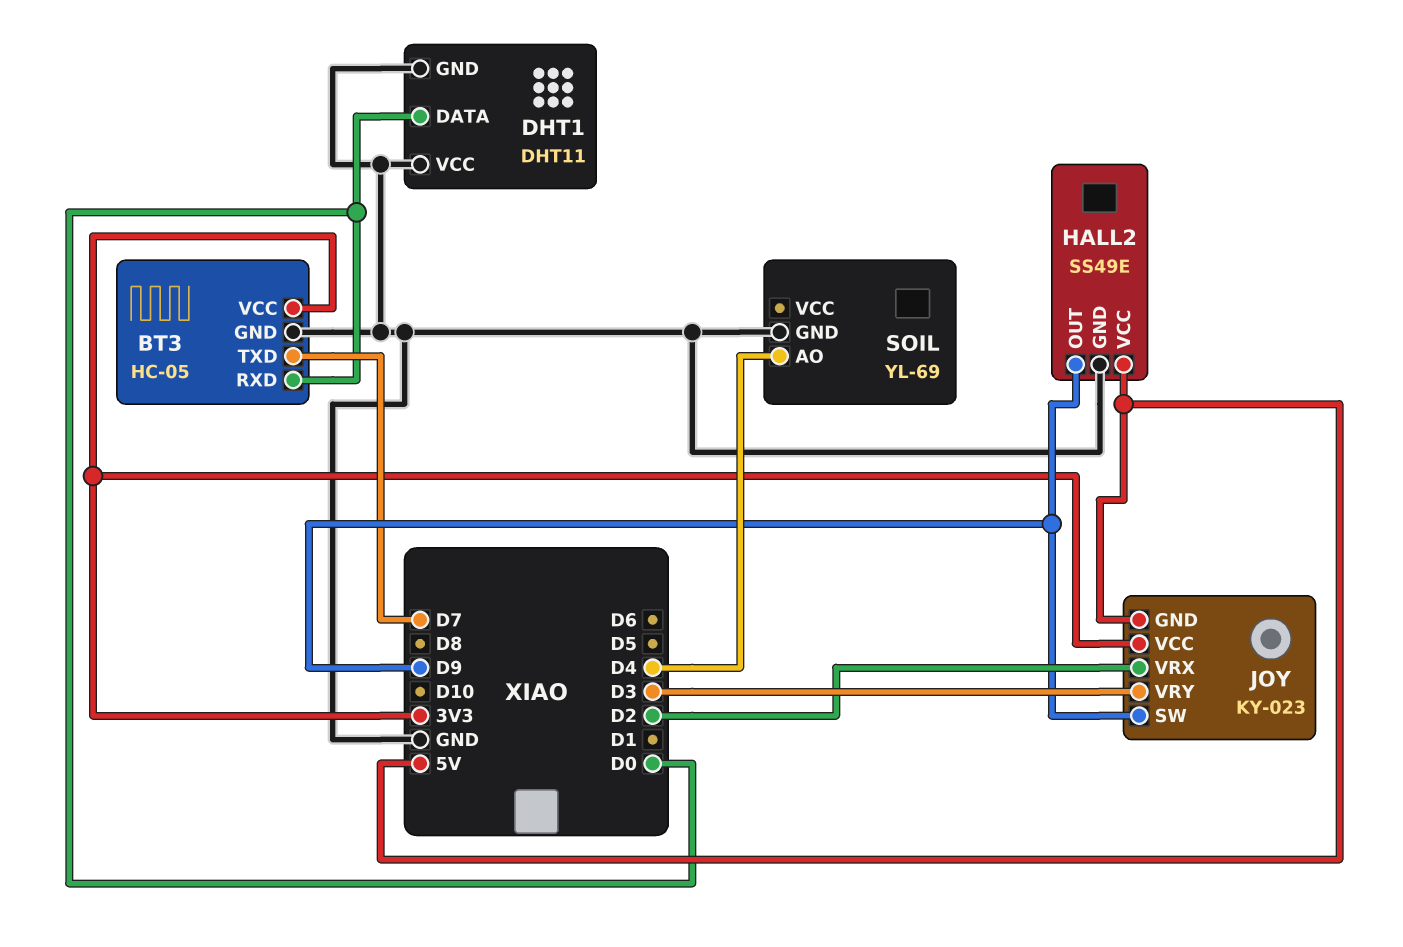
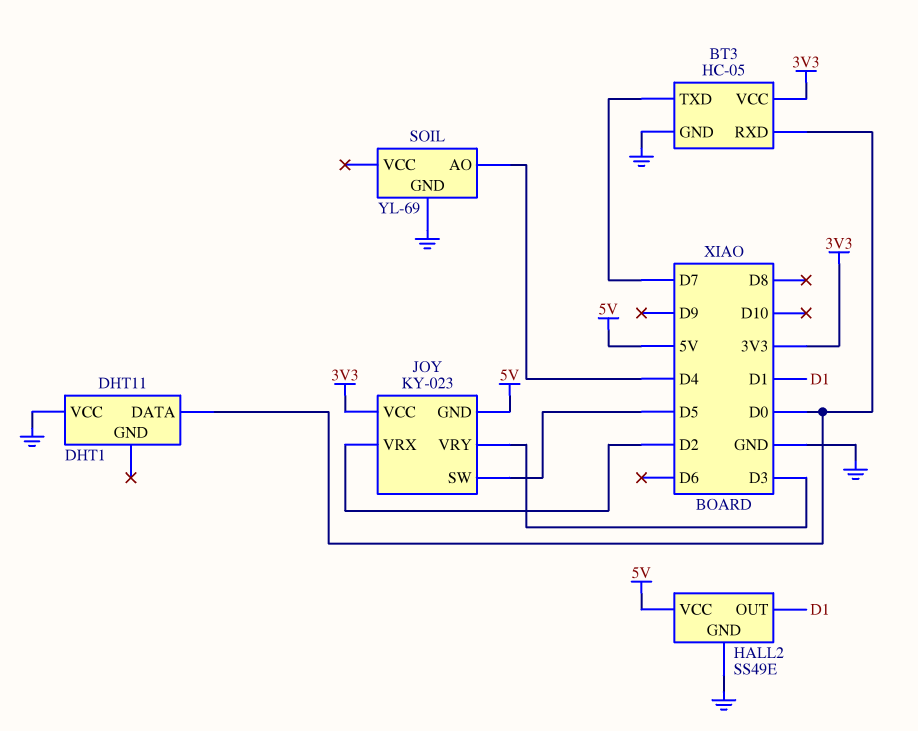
DHT1 pin GND: GND -> none
HALL2 pin OUT: D9 -> D1
JOY pin SW: D9 -> D5

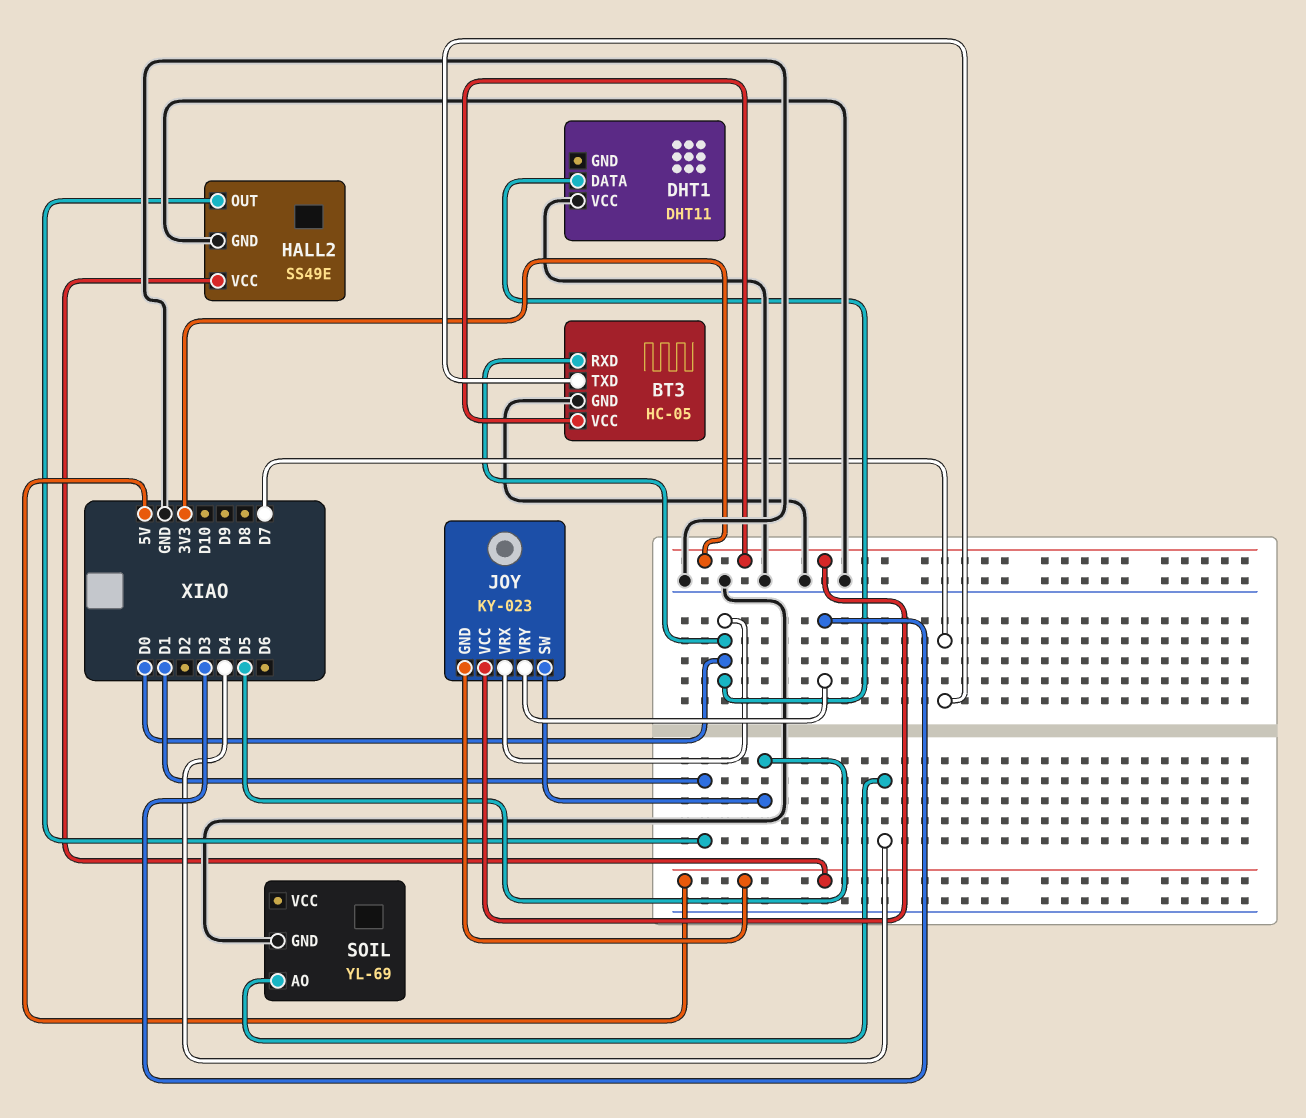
JOY pin VRX: D2 -> D0

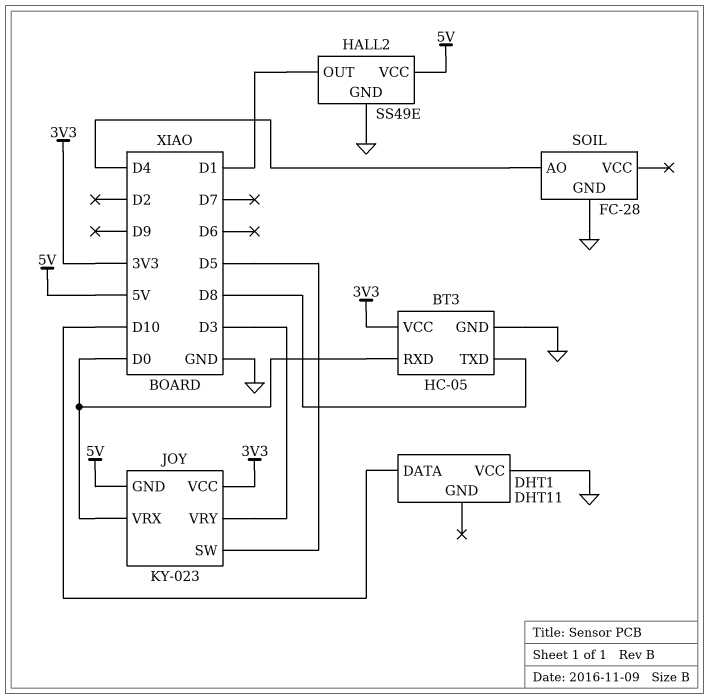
BT3 pin TXD: D7 -> D8
DHT1 pin DATA: D0 -> D10
SOIL: YL-69 -> FC-28

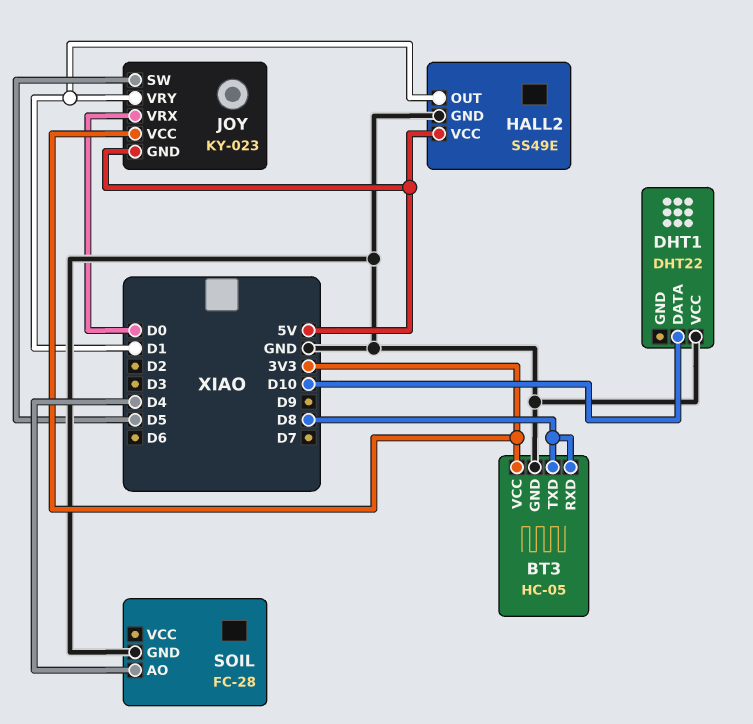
BT3 pin RXD: D0 -> D8
DHT1: DHT11 -> DHT22
JOY pin VRY: D3 -> D1

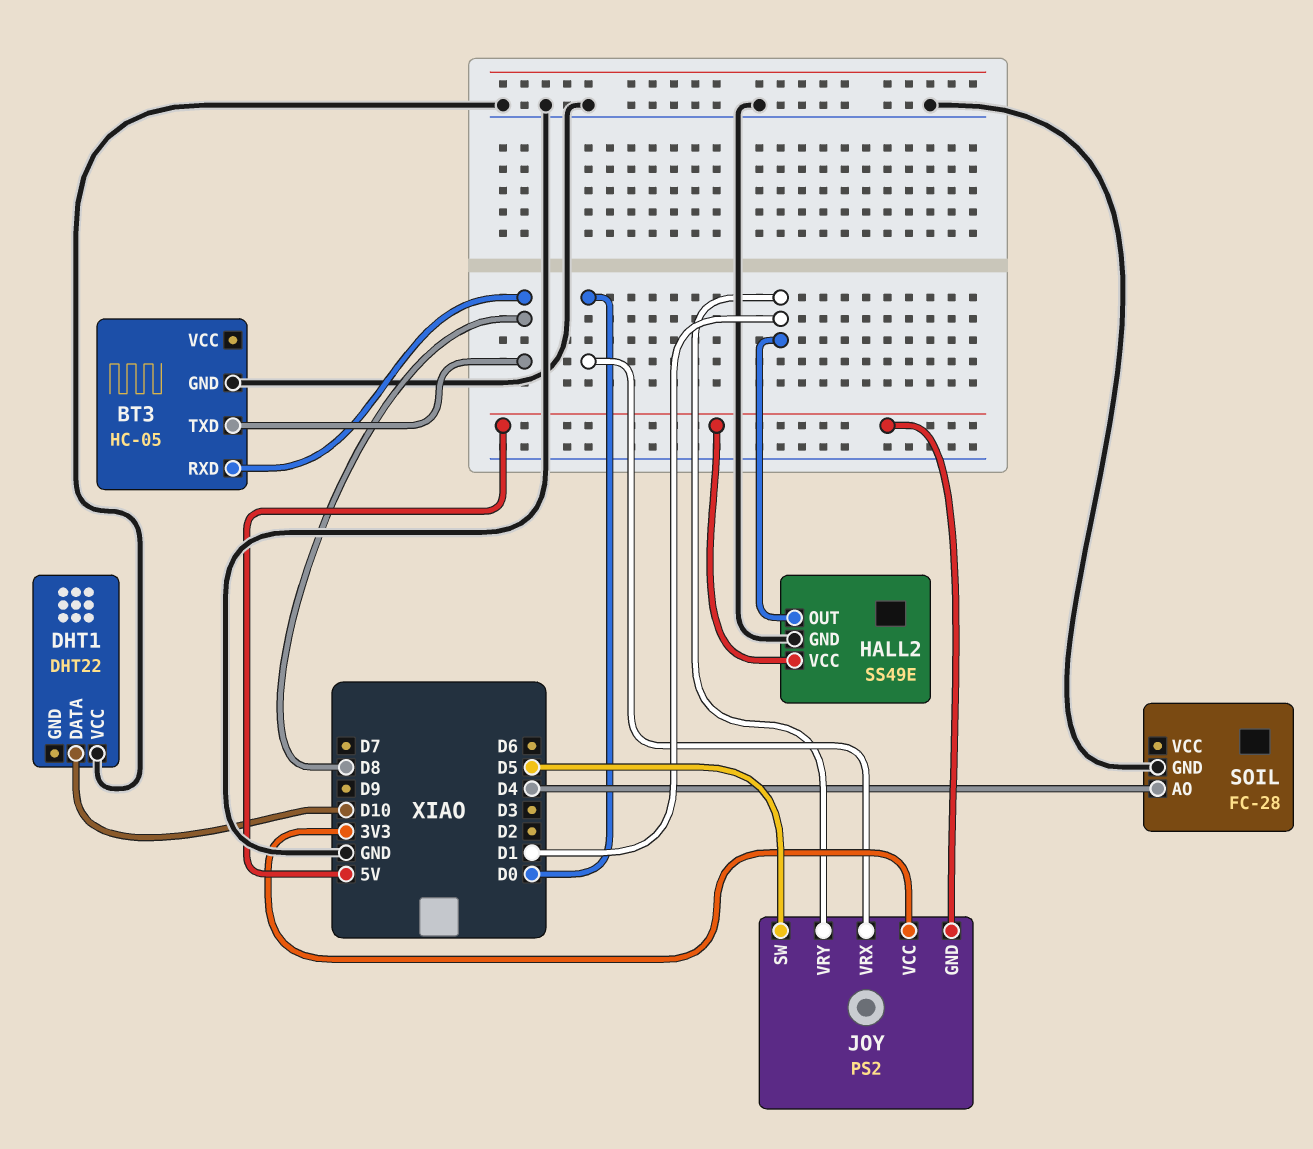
BT3 pin VCC: 3V3 -> none
JOY: KY-023 -> PS2

